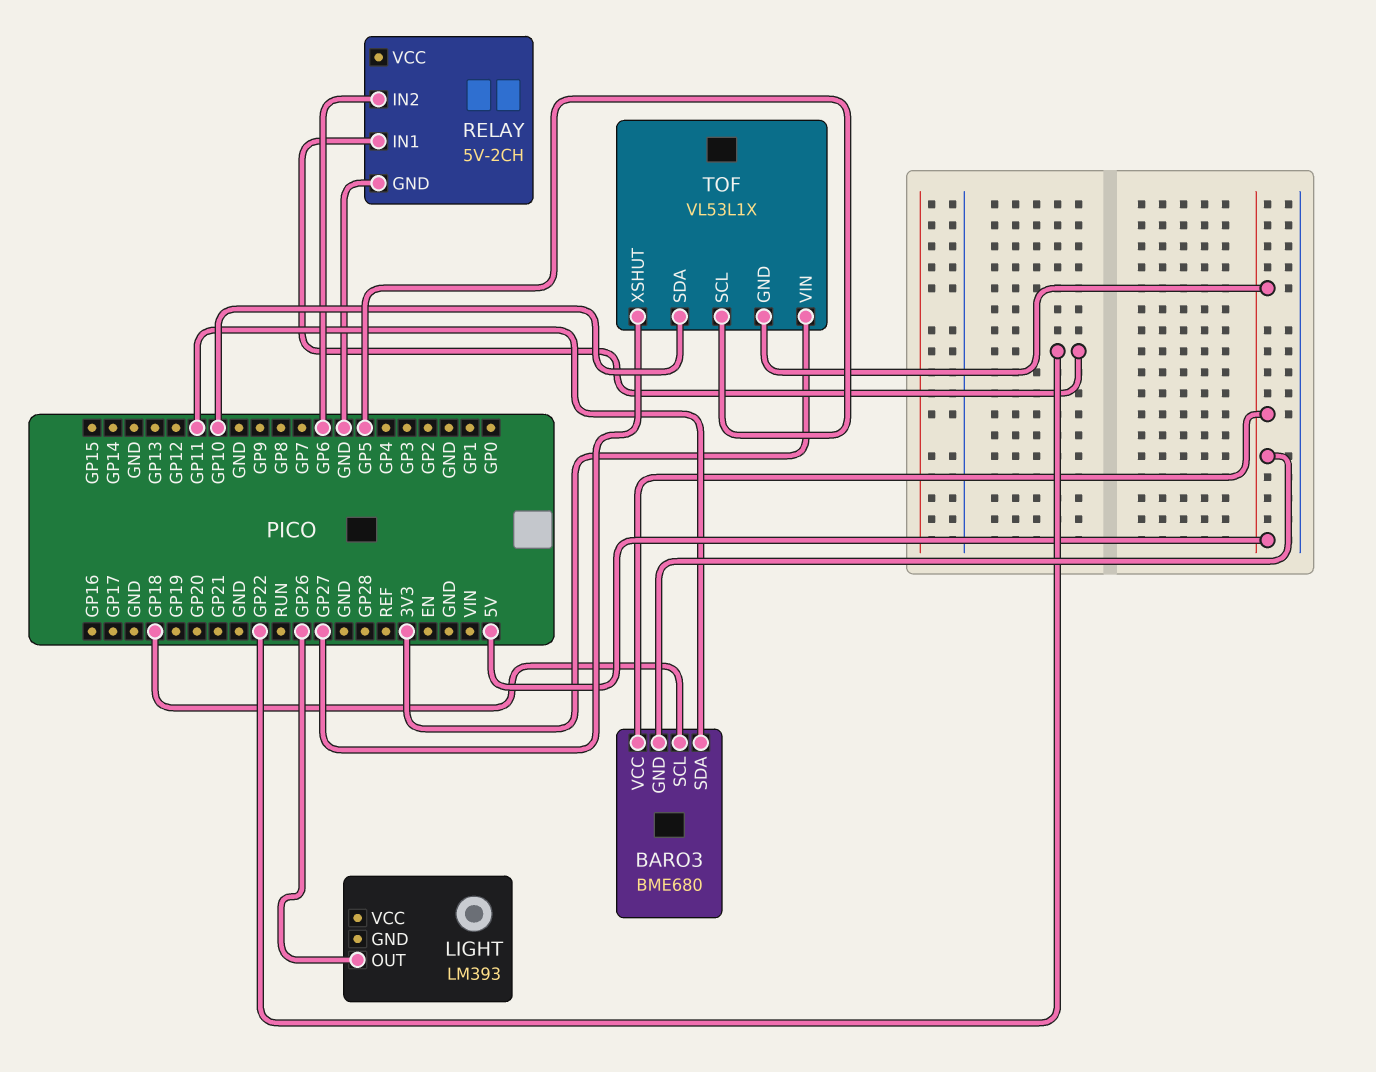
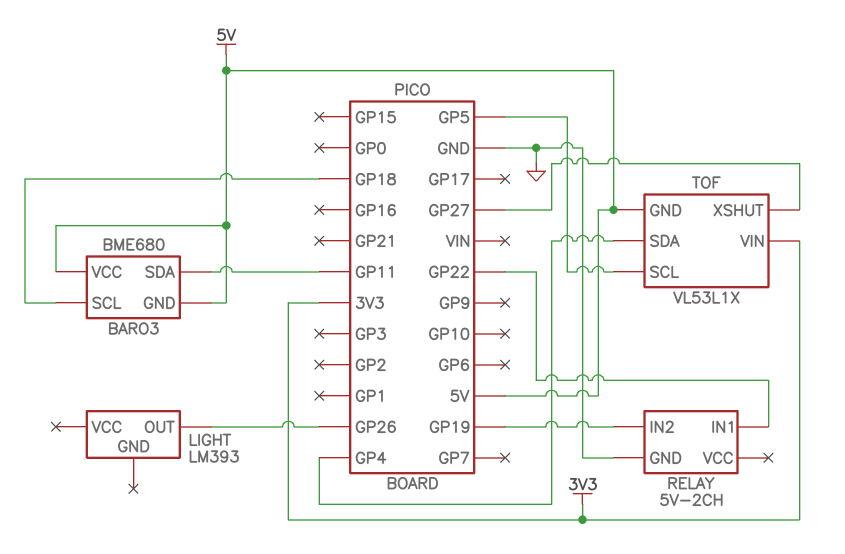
RELAY pin IN2: GP6 -> GP19
TOF pin SDA: GP10 -> GP4

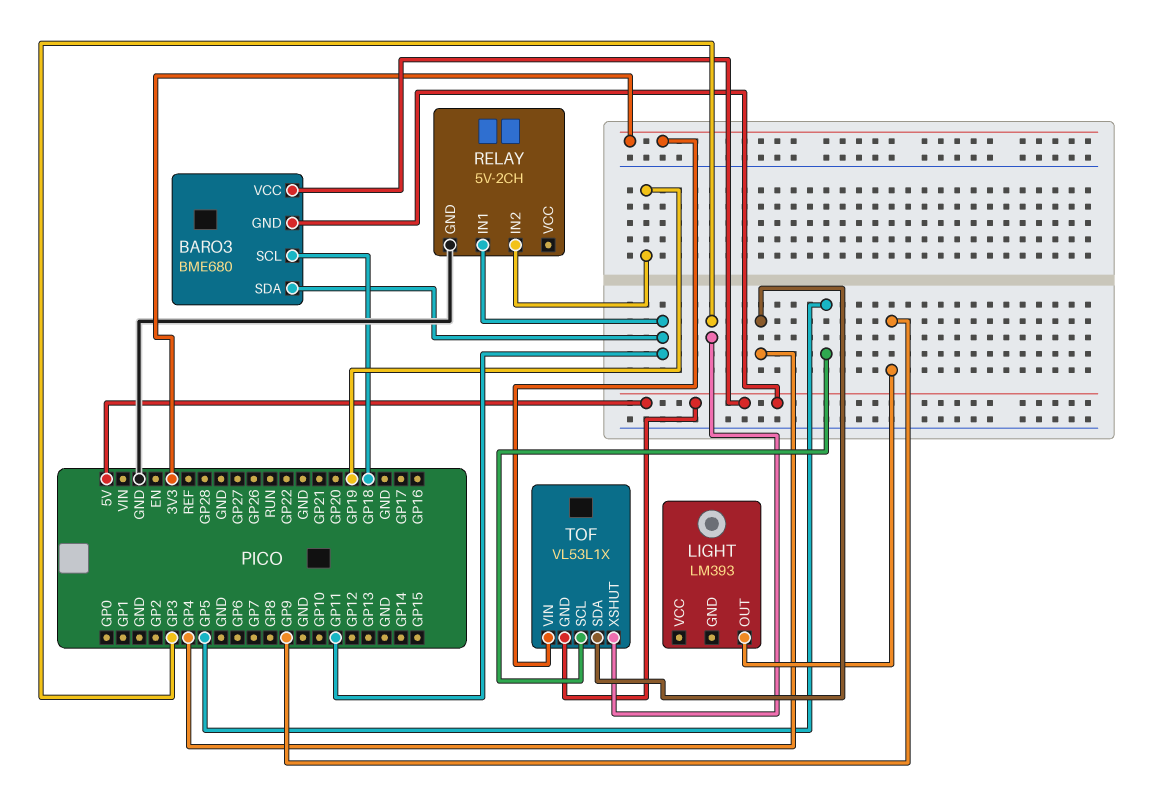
LIGHT pin OUT: GP26 -> GP9
RELAY pin IN1: GP22 -> GP11
TOF pin XSHUT: GP27 -> GP3

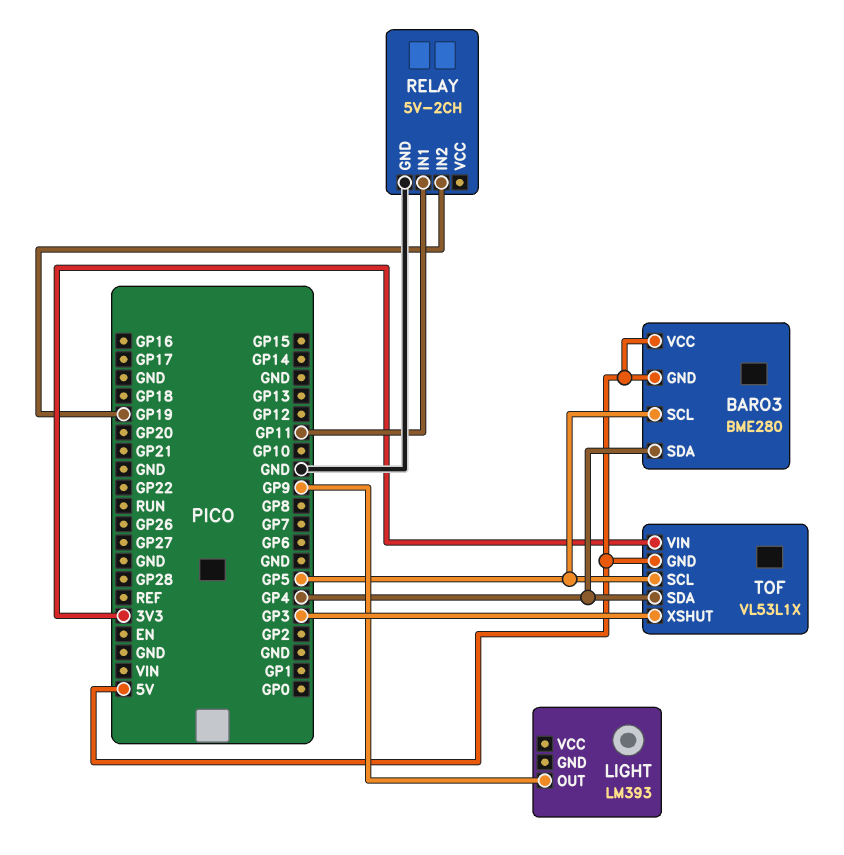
BARO3: BME680 -> BME280
BARO3 pin SCL: GP18 -> GP5
BARO3 pin SDA: GP11 -> GP4

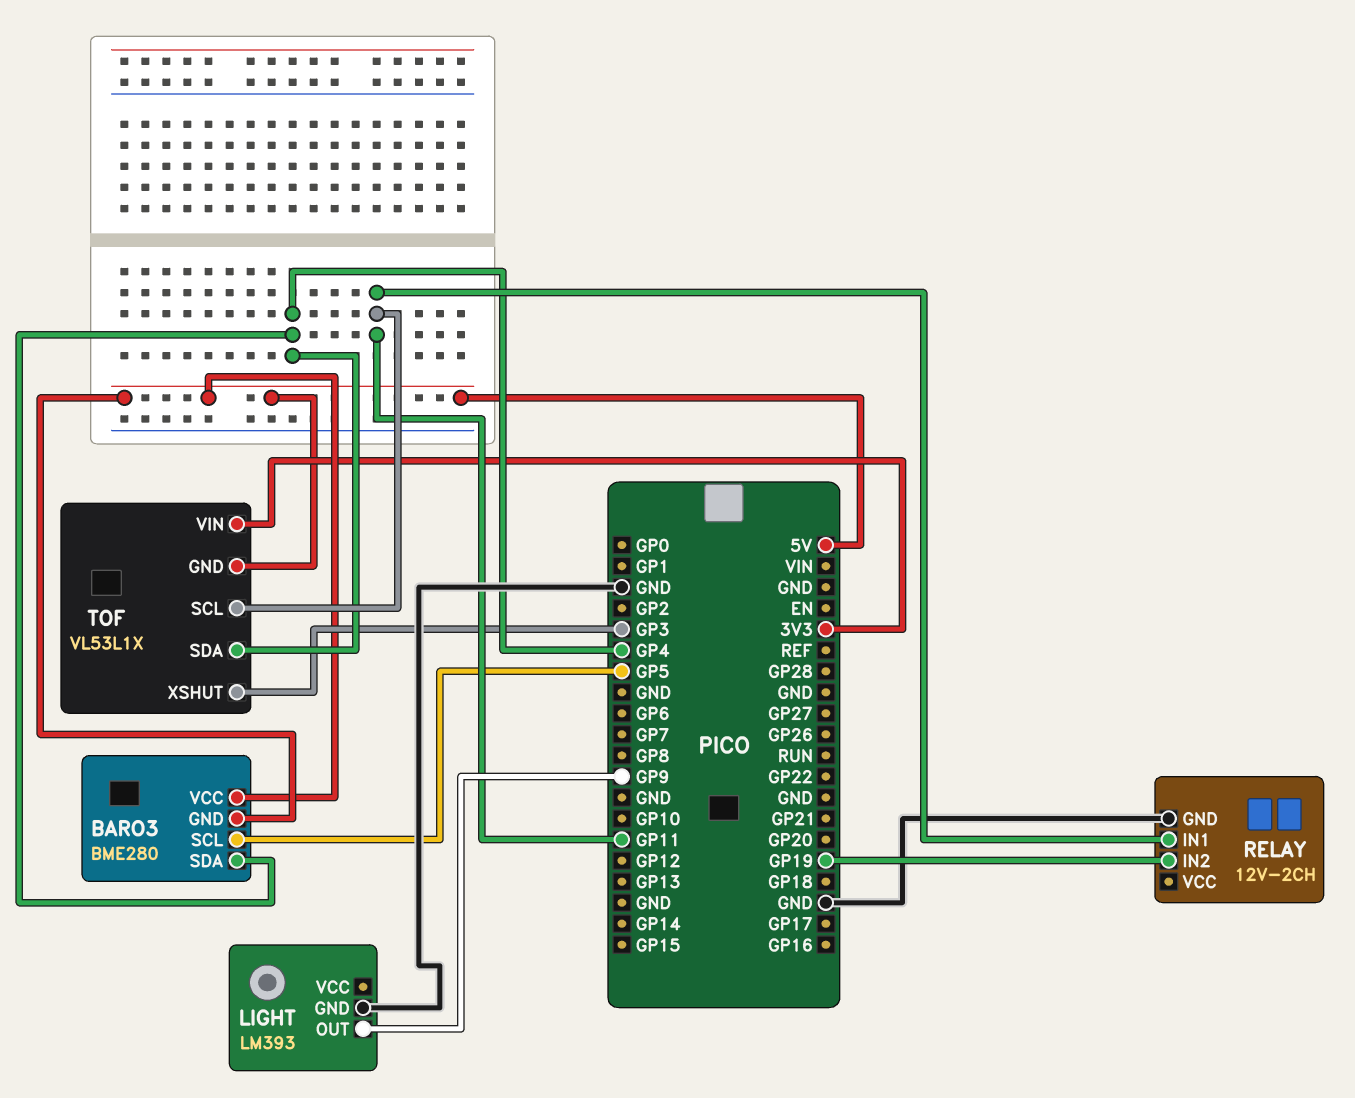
LIGHT pin GND: none -> GND
RELAY: 5V-2CH -> 12V-2CH
TOF pin SCL: GP5 -> GP11

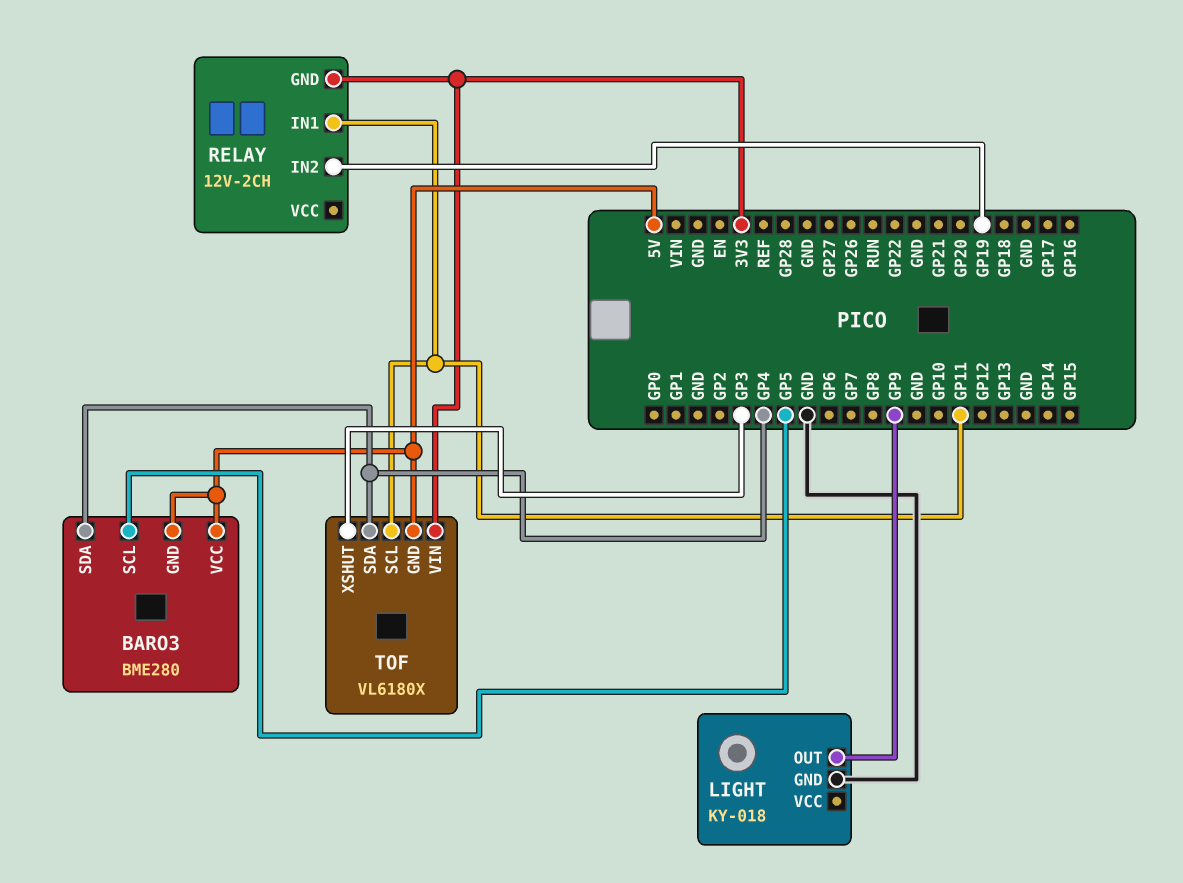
LIGHT: LM393 -> KY-018
RELAY pin GND: GND -> 3V3
TOF: VL53L1X -> VL6180X

